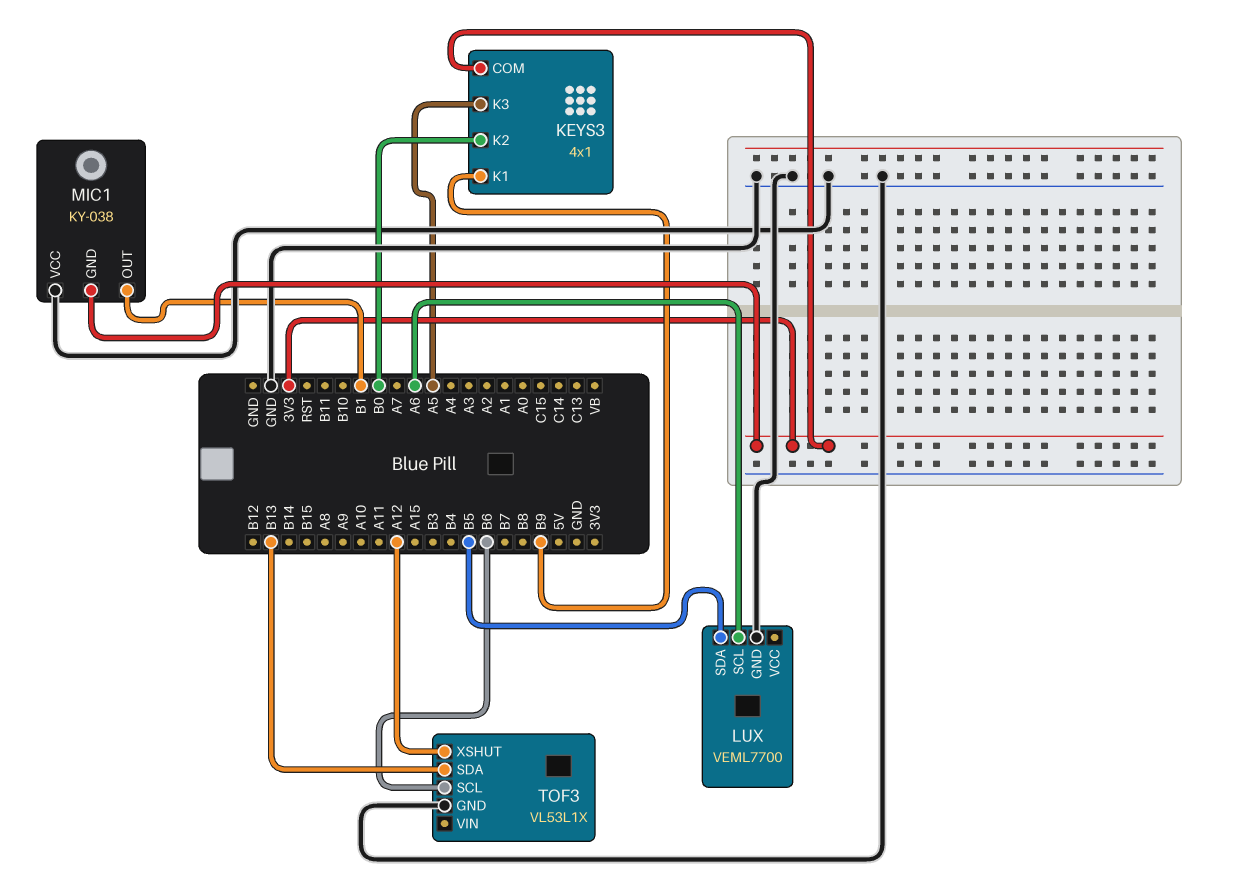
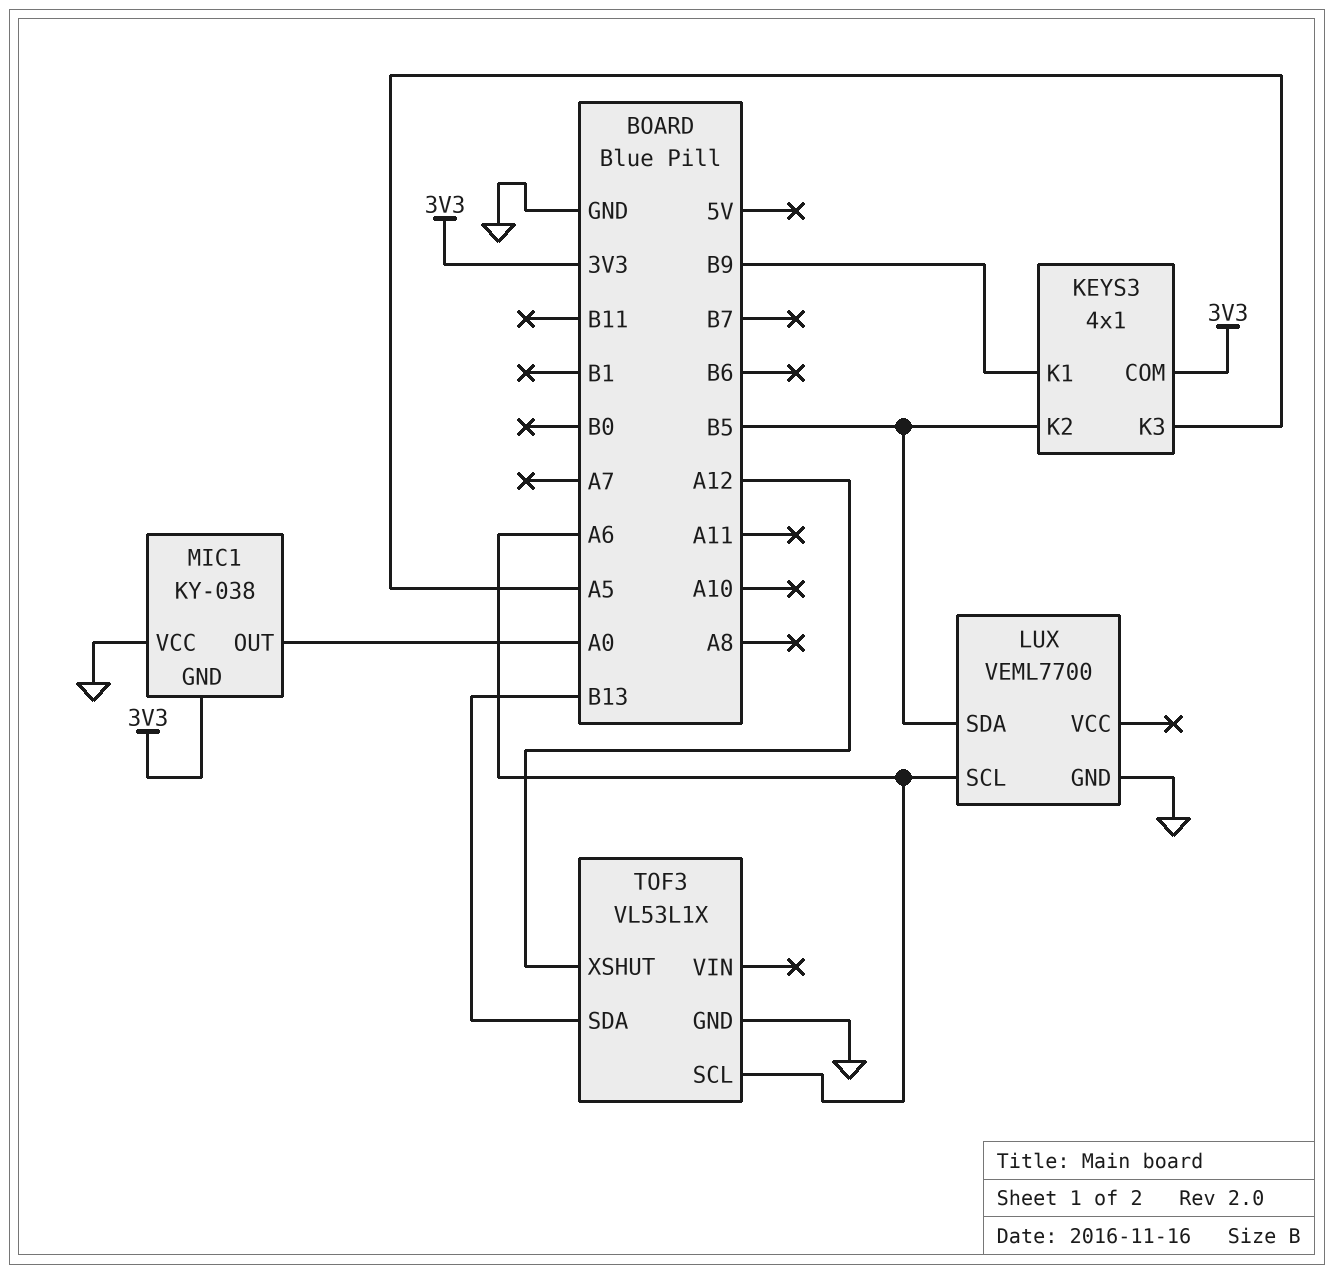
KEYS3 pin K2: B0 -> B5
MIC1 pin OUT: B1 -> A0
TOF3 pin SCL: B6 -> A6

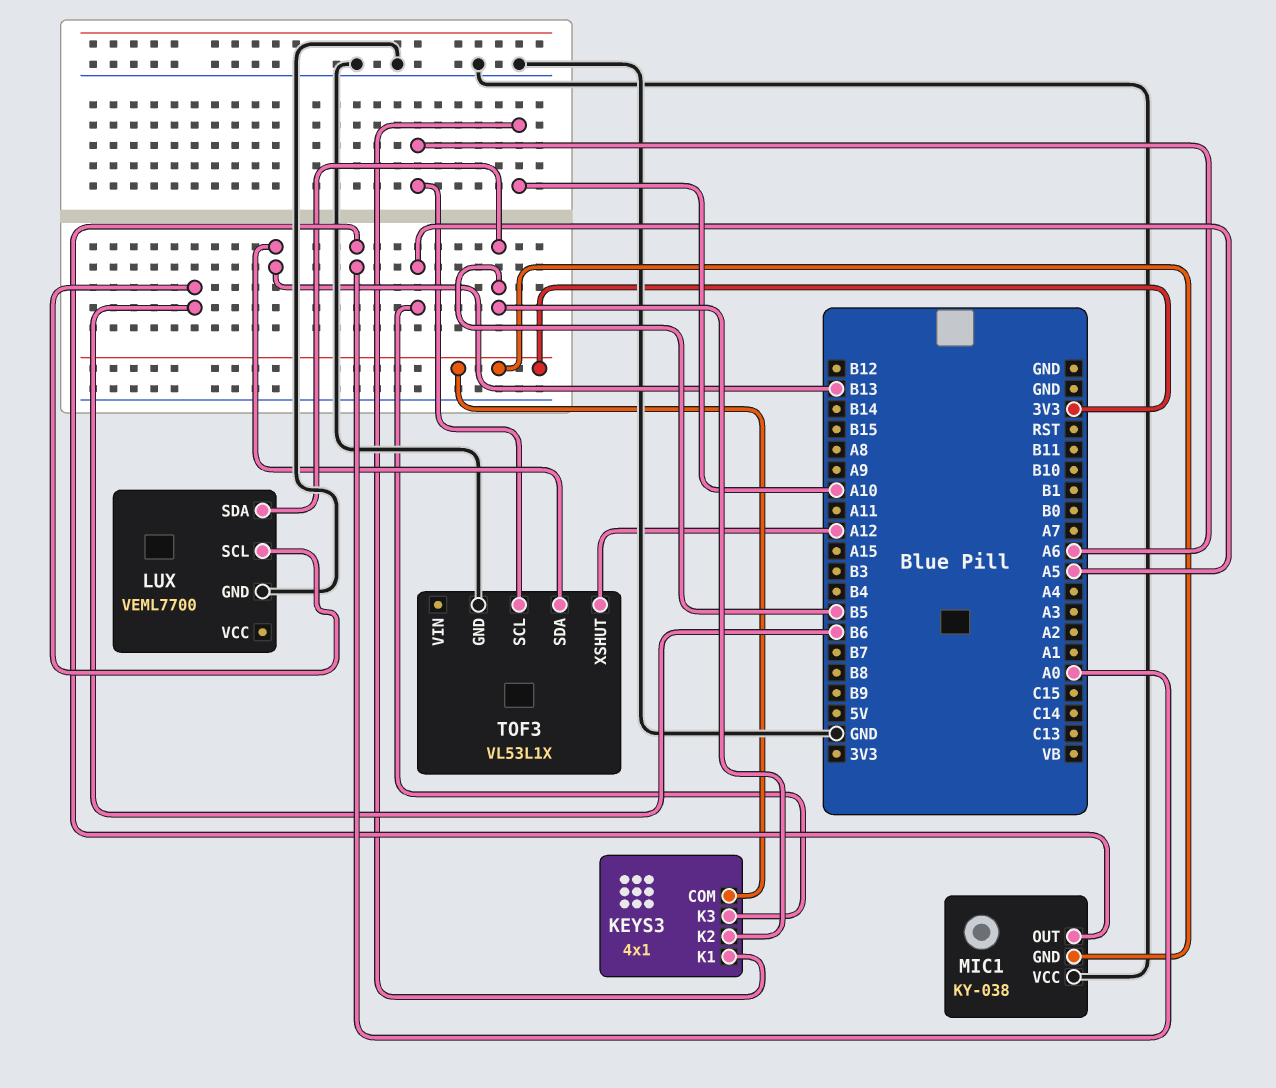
KEYS3 pin K1: B9 -> A10
LUX pin SCL: A6 -> B6

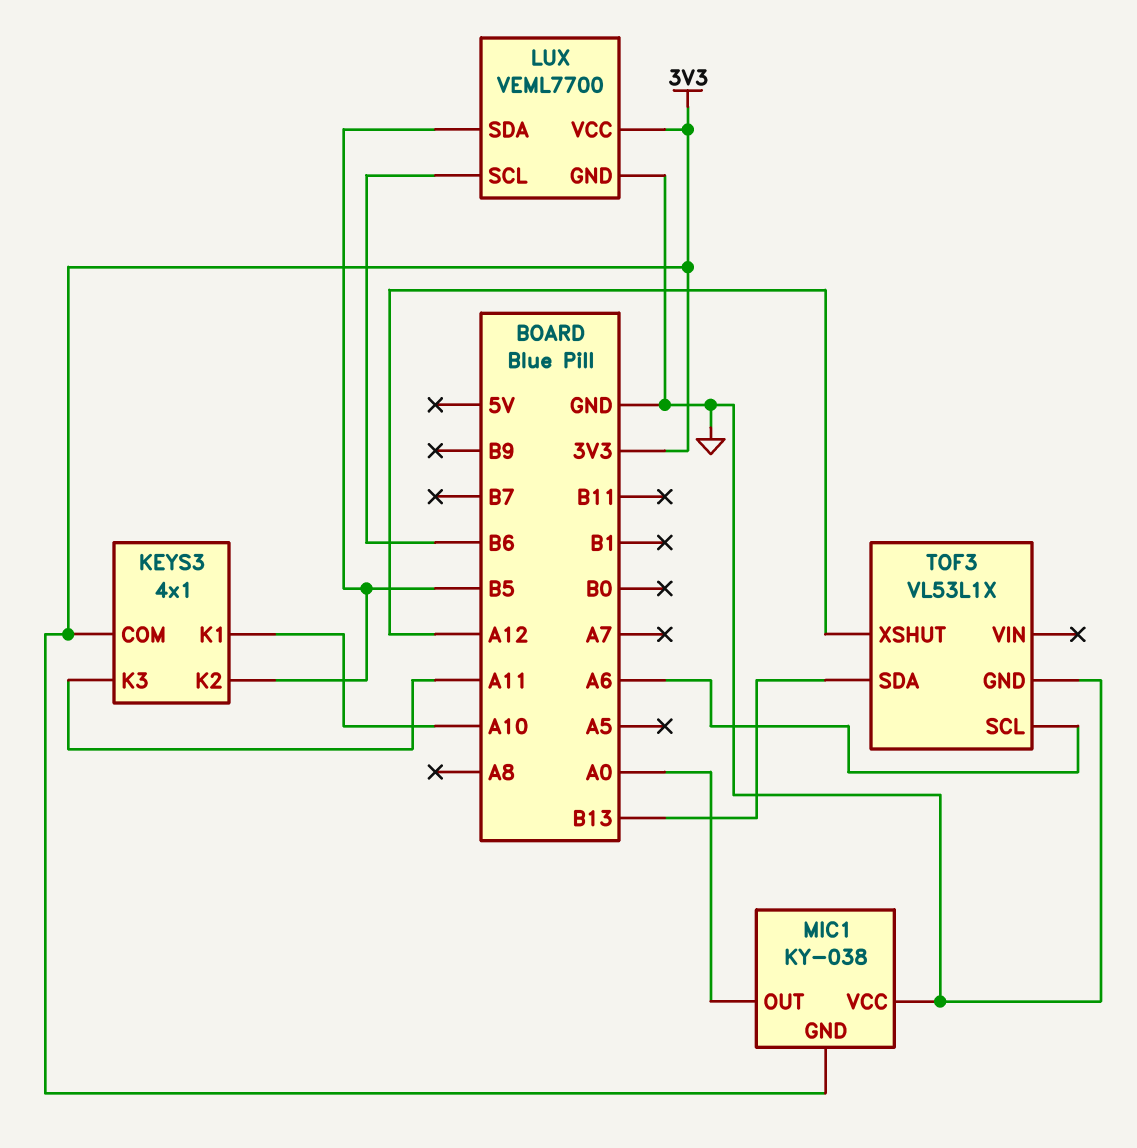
KEYS3 pin K3: A5 -> A11
LUX pin VCC: none -> 3V3

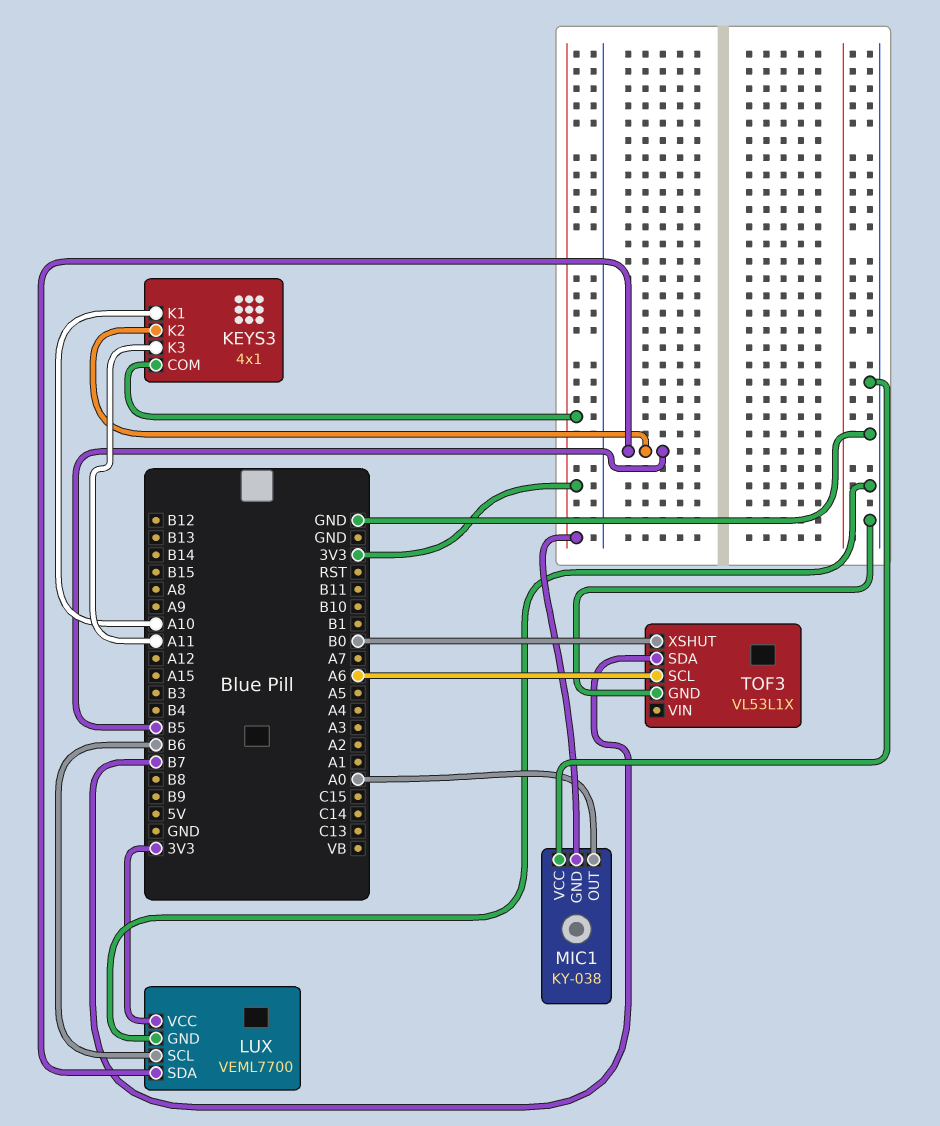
TOF3 pin SDA: B13 -> B7
TOF3 pin XSHUT: A12 -> B0

